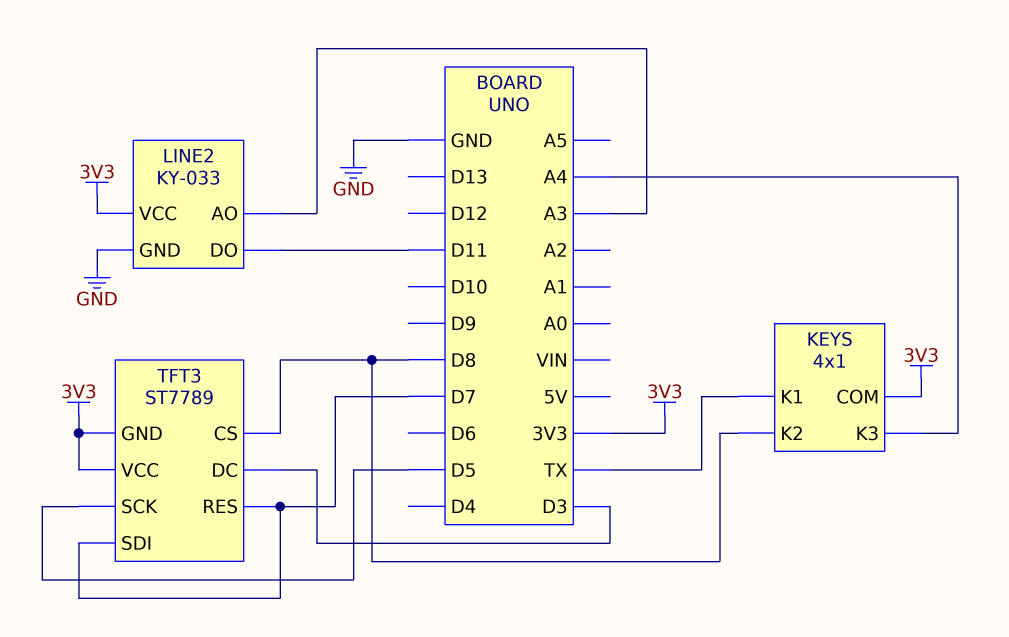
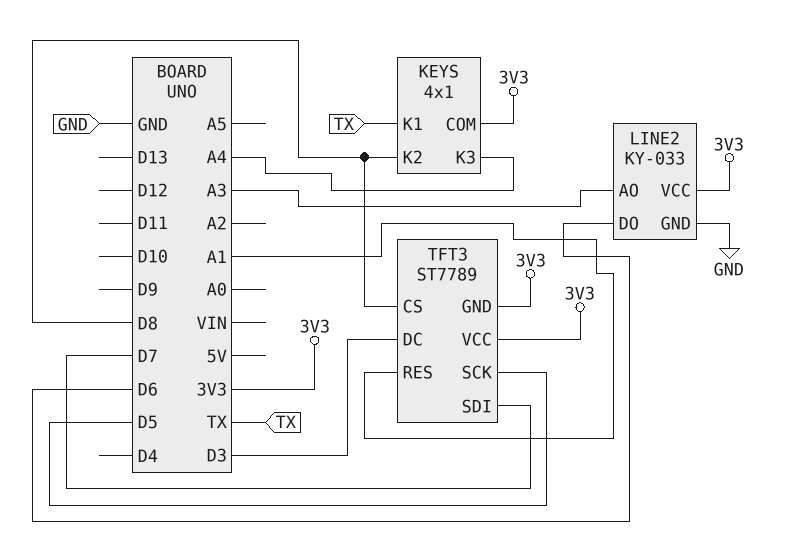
LINE2 pin DO: D11 -> D6
TFT3 pin RES: D7 -> A1

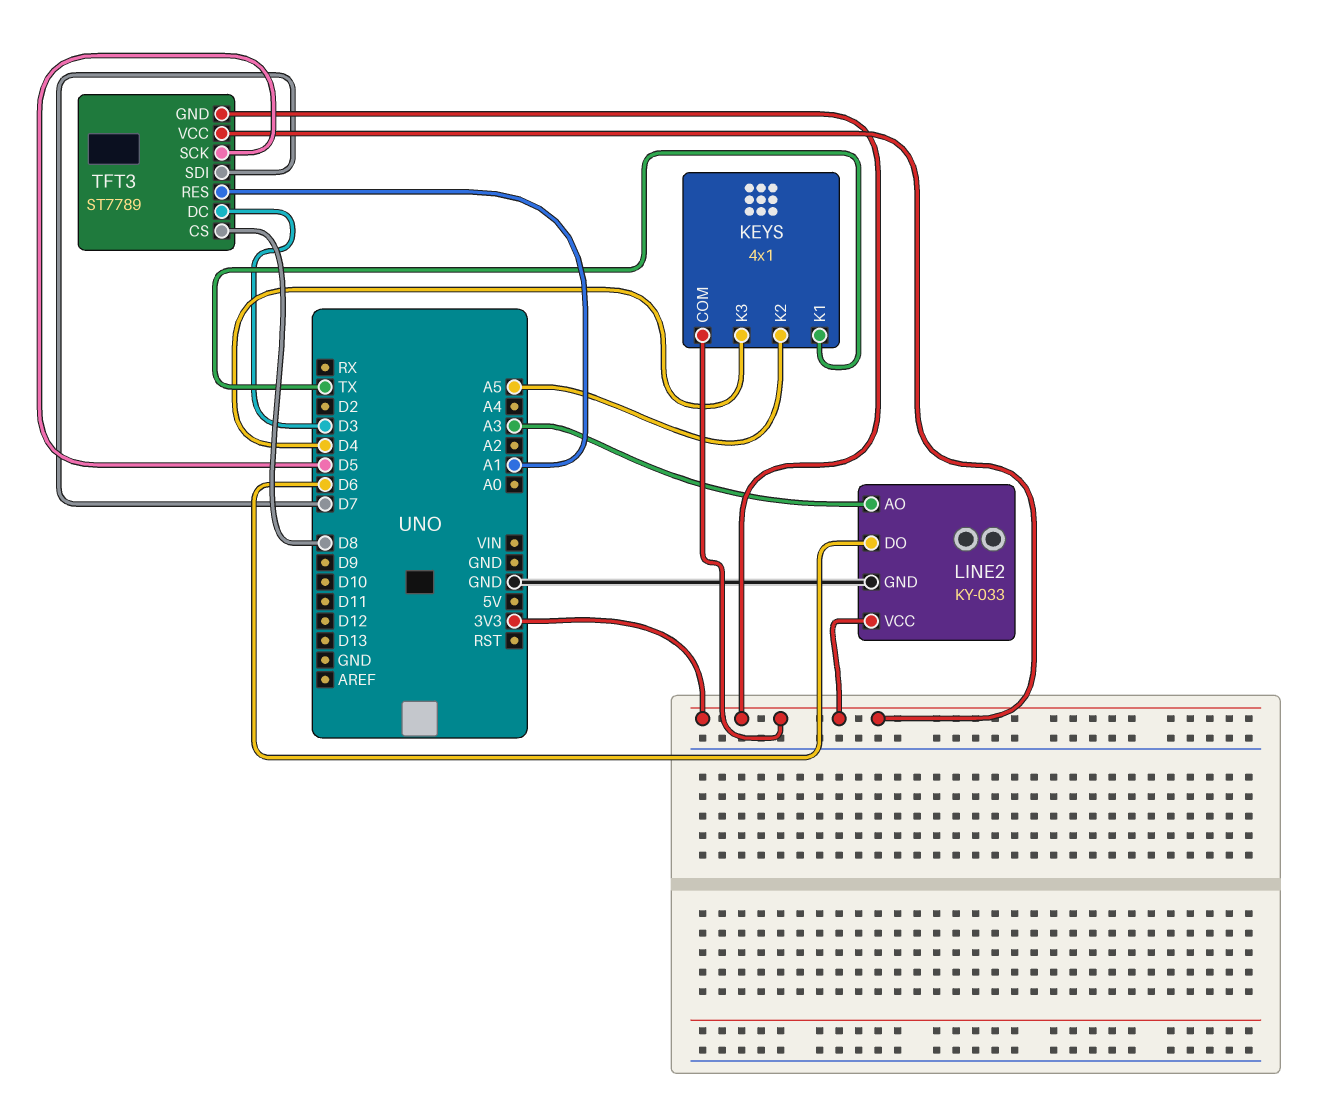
KEYS pin K2: D8 -> A5
KEYS pin K3: A4 -> D4

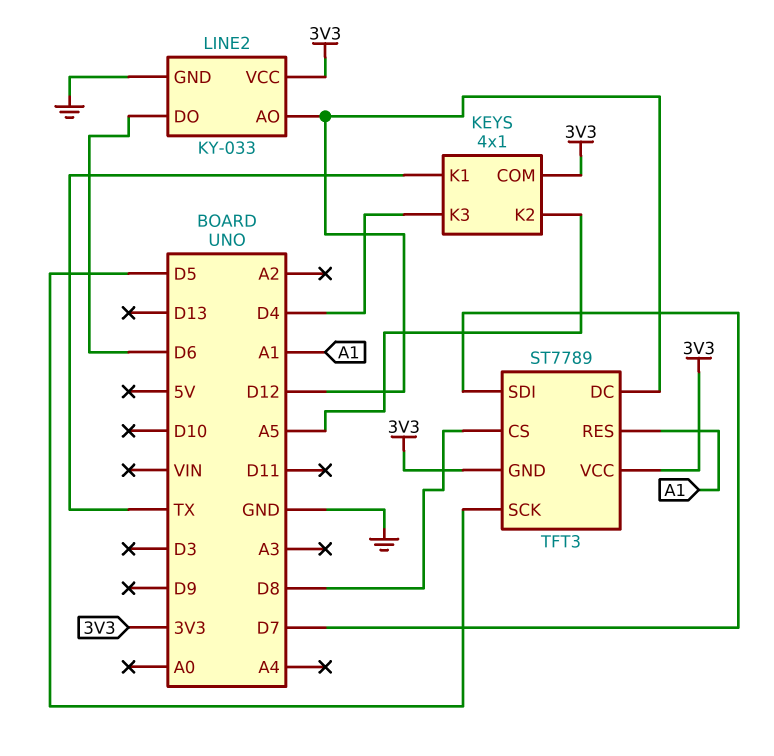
LINE2 pin AO: A3 -> D12
TFT3 pin DC: D3 -> D12

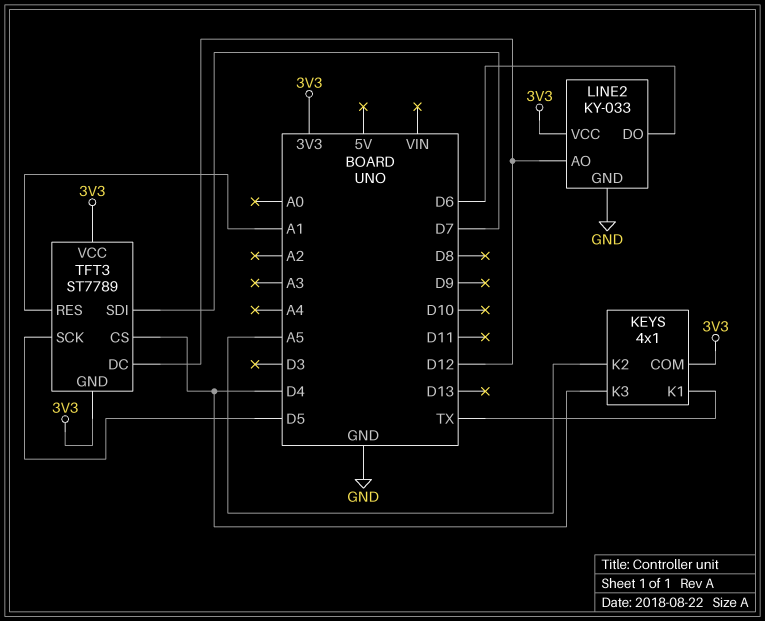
TFT3 pin CS: D8 -> D4

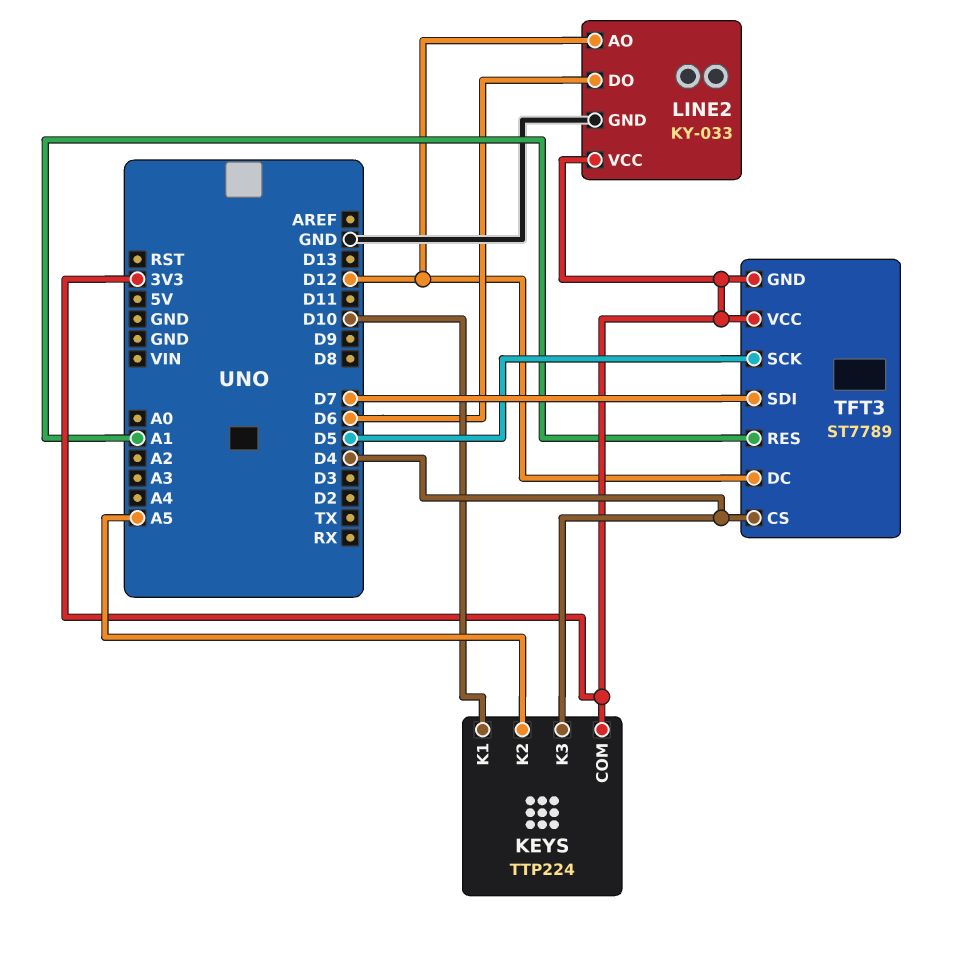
KEYS: 4x1 -> TTP224
KEYS pin K1: TX -> D10

